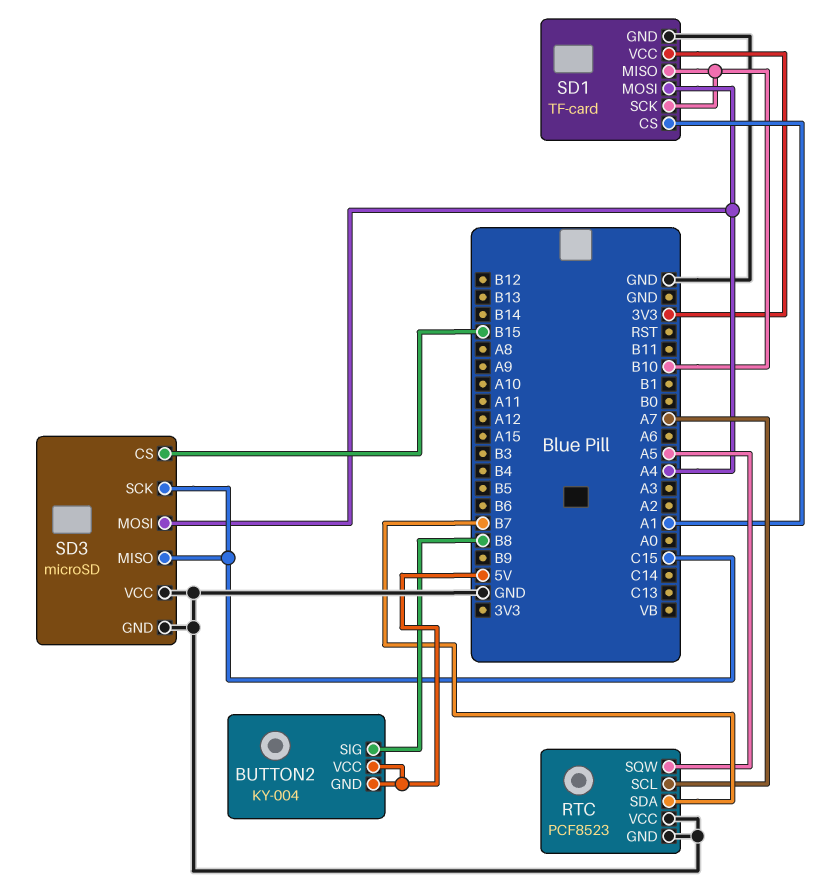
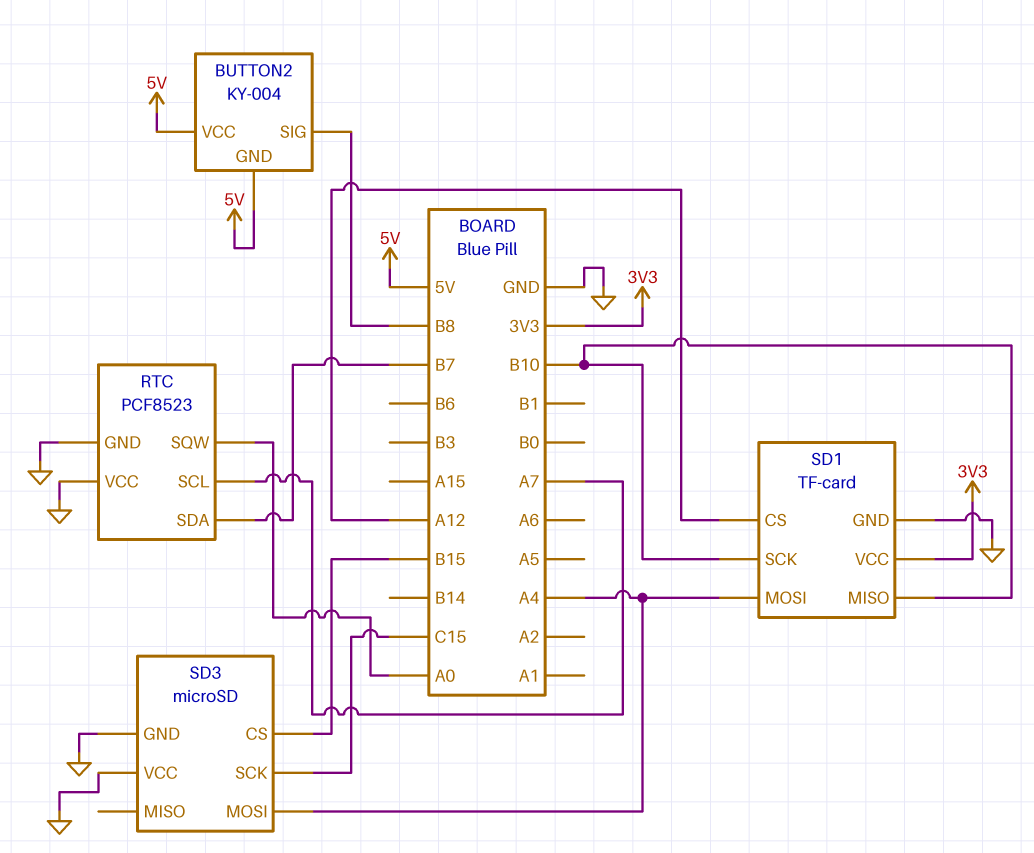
RTC pin SQW: A5 -> A0
SD1 pin CS: A1 -> A12
SD3 pin MISO: C15 -> none

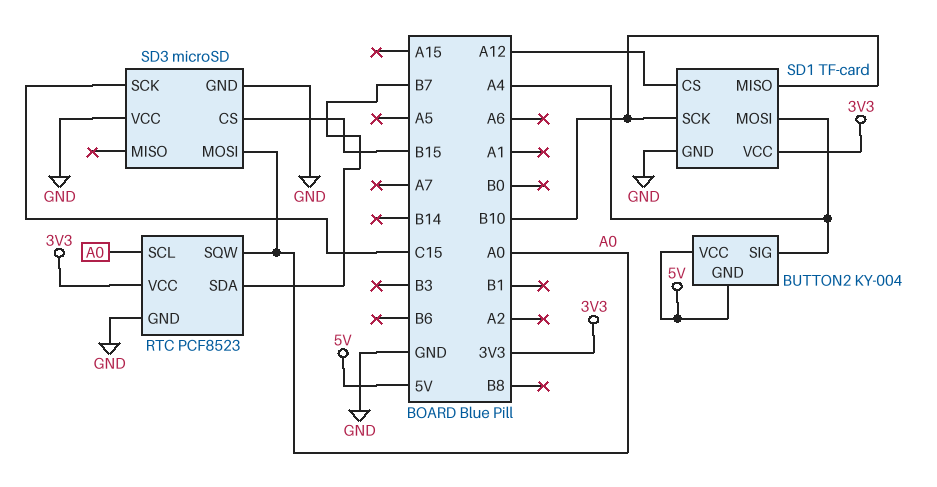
BUTTON2 pin SIG: B8 -> A4
RTC pin SCL: A7 -> A0
RTC pin VCC: GND -> 3V3
SD3 pin MOSI: A4 -> A0

